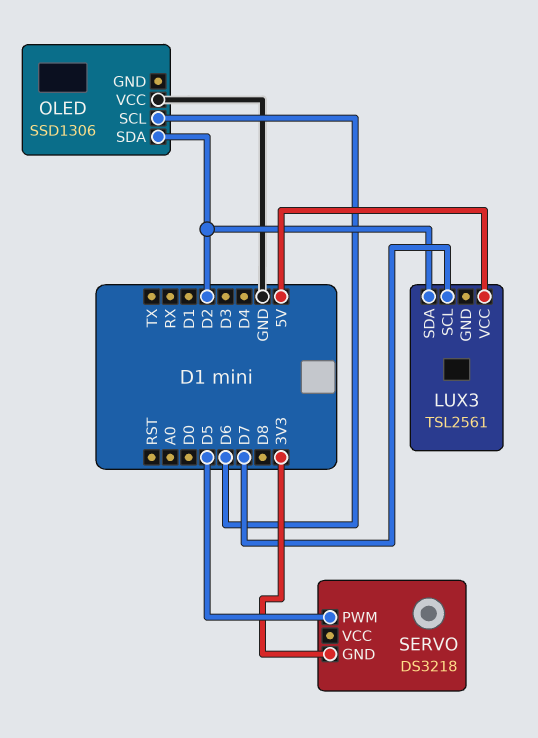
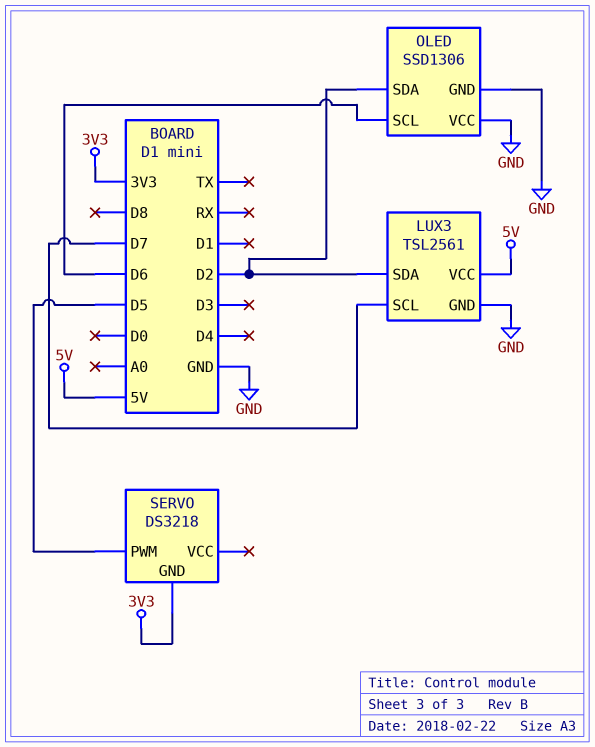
LUX3 pin GND: none -> GND
OLED pin GND: none -> GND

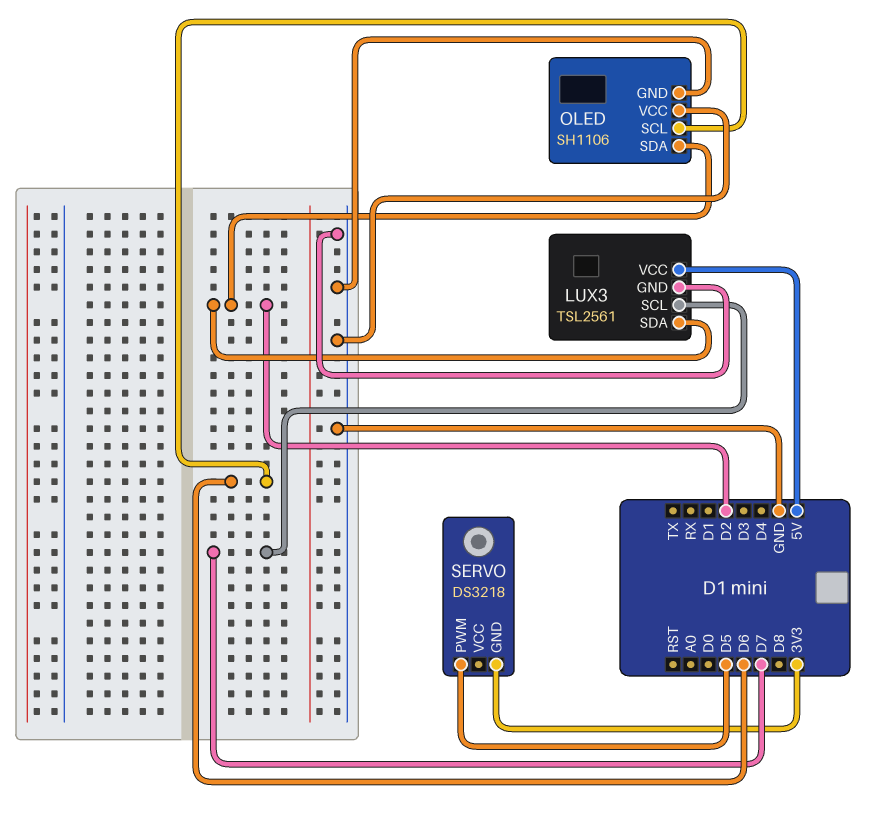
OLED: SSD1306 -> SH1106

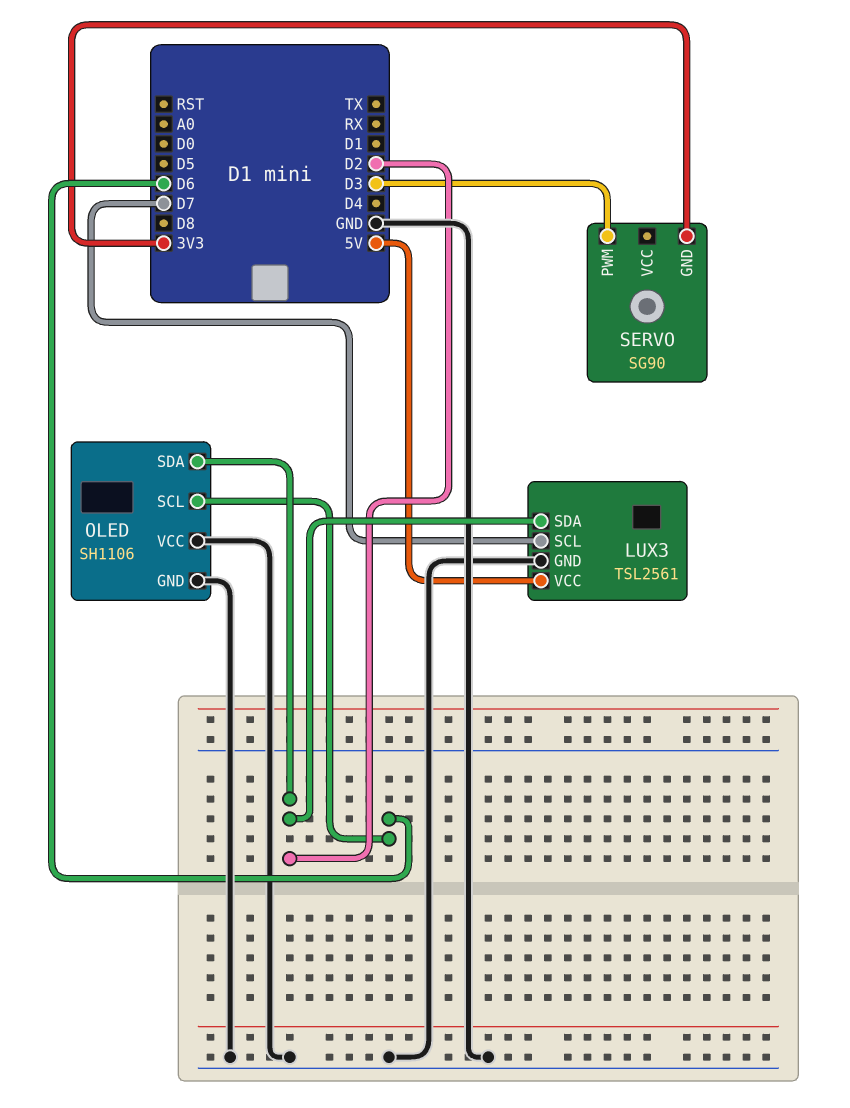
SERVO: DS3218 -> SG90
SERVO pin PWM: D5 -> D3

